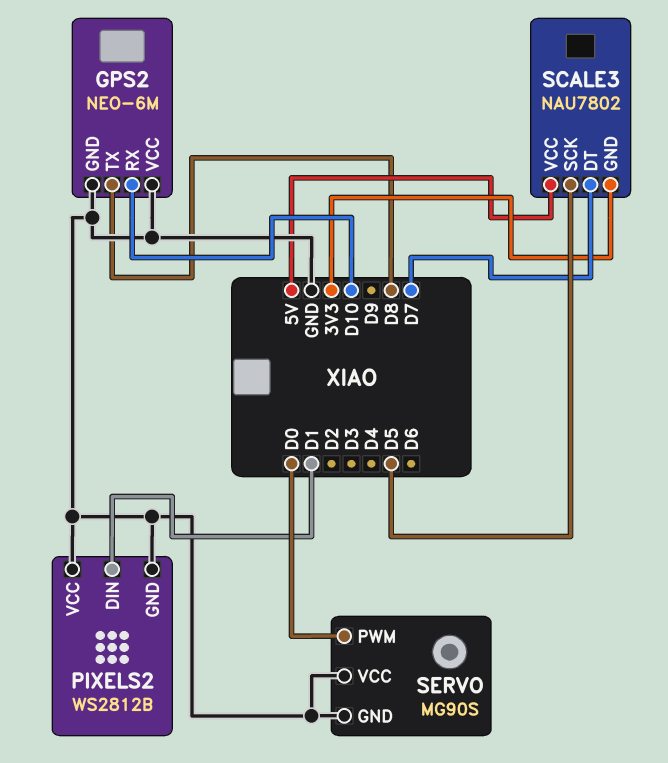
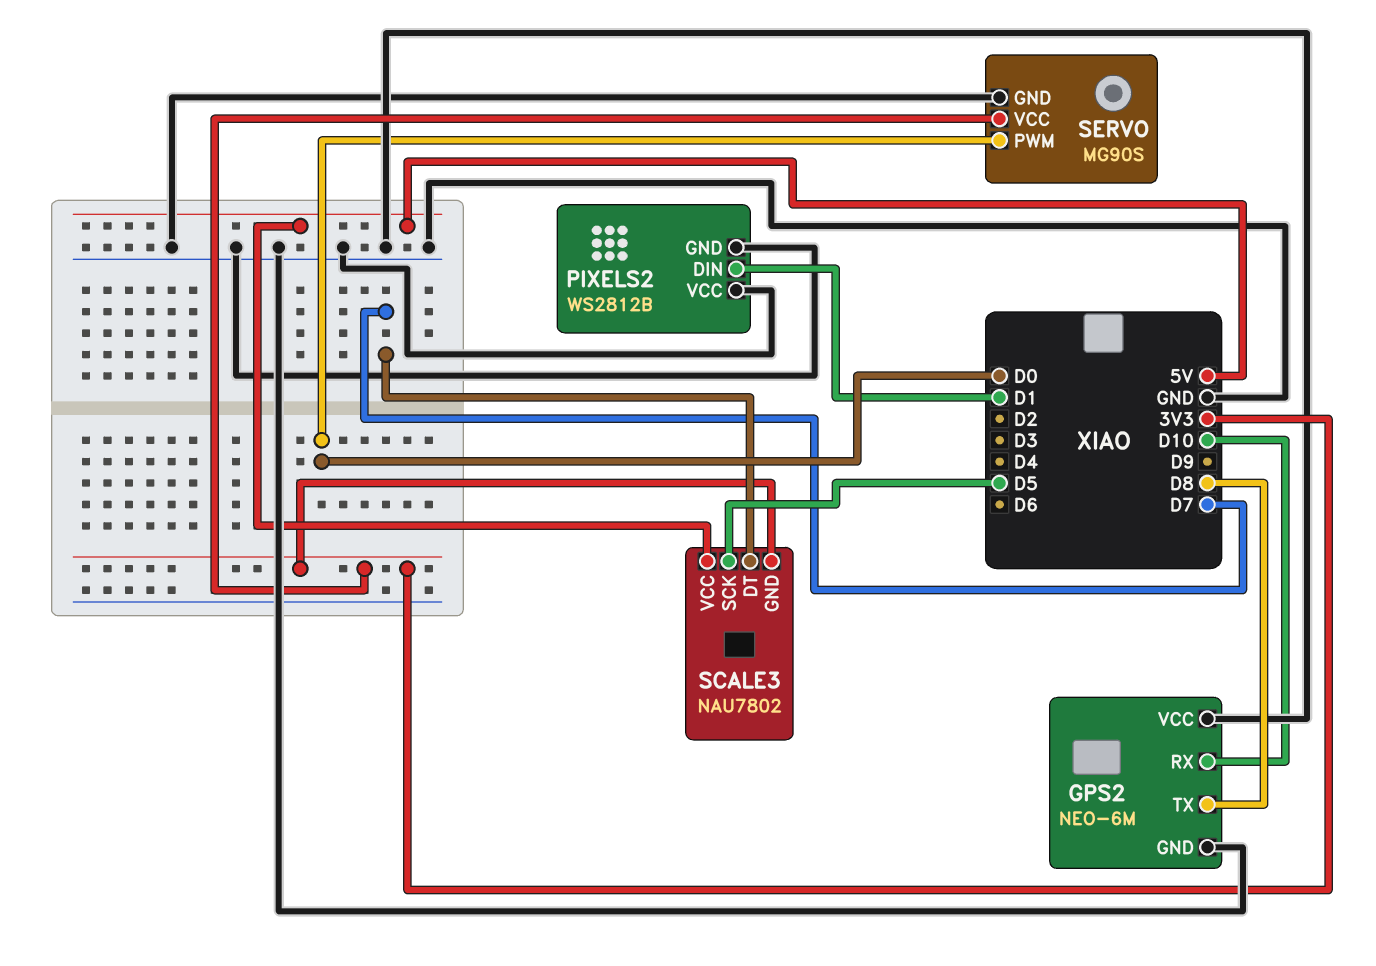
SERVO pin VCC: GND -> 3V3

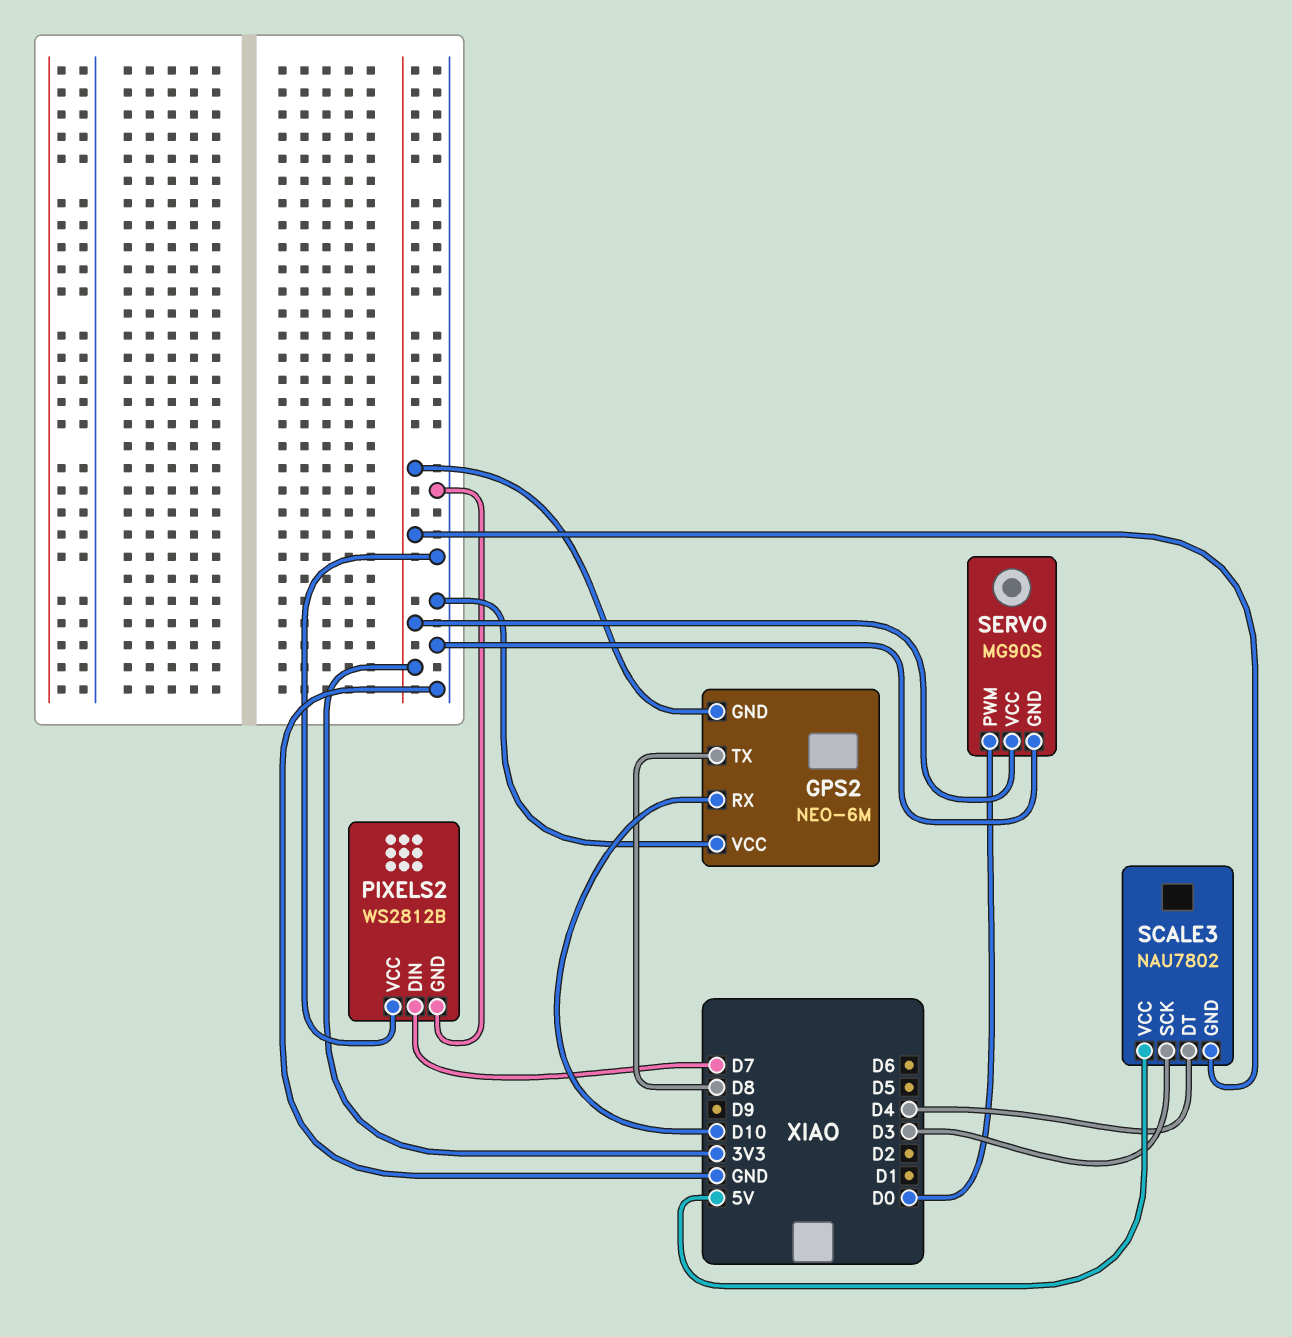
GPS2 pin GND: GND -> 3V3
PIXELS2 pin DIN: D1 -> D7
SCALE3 pin DT: D7 -> D4
SCALE3 pin SCK: D5 -> D3

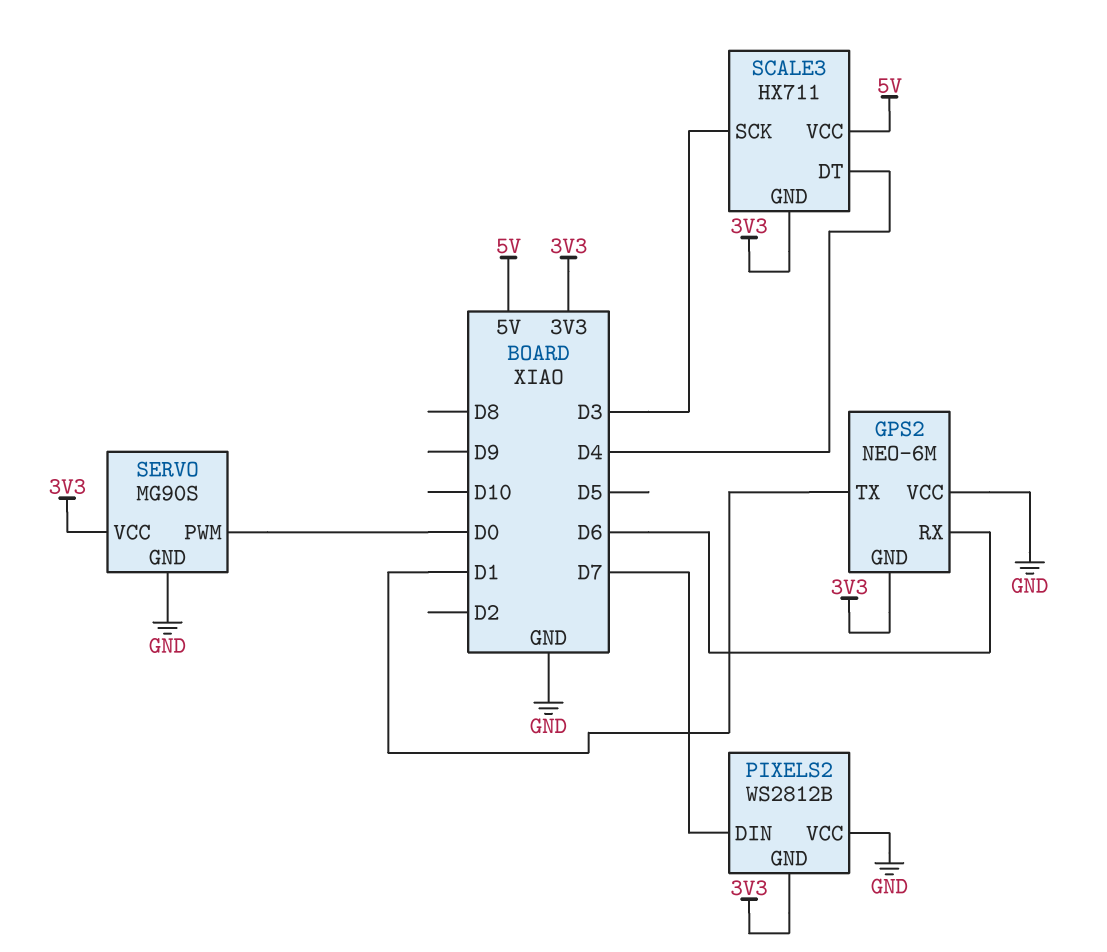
GPS2 pin RX: D10 -> D6
GPS2 pin TX: D8 -> D1
PIXELS2 pin GND: GND -> 3V3
SCALE3: NAU7802 -> HX711

